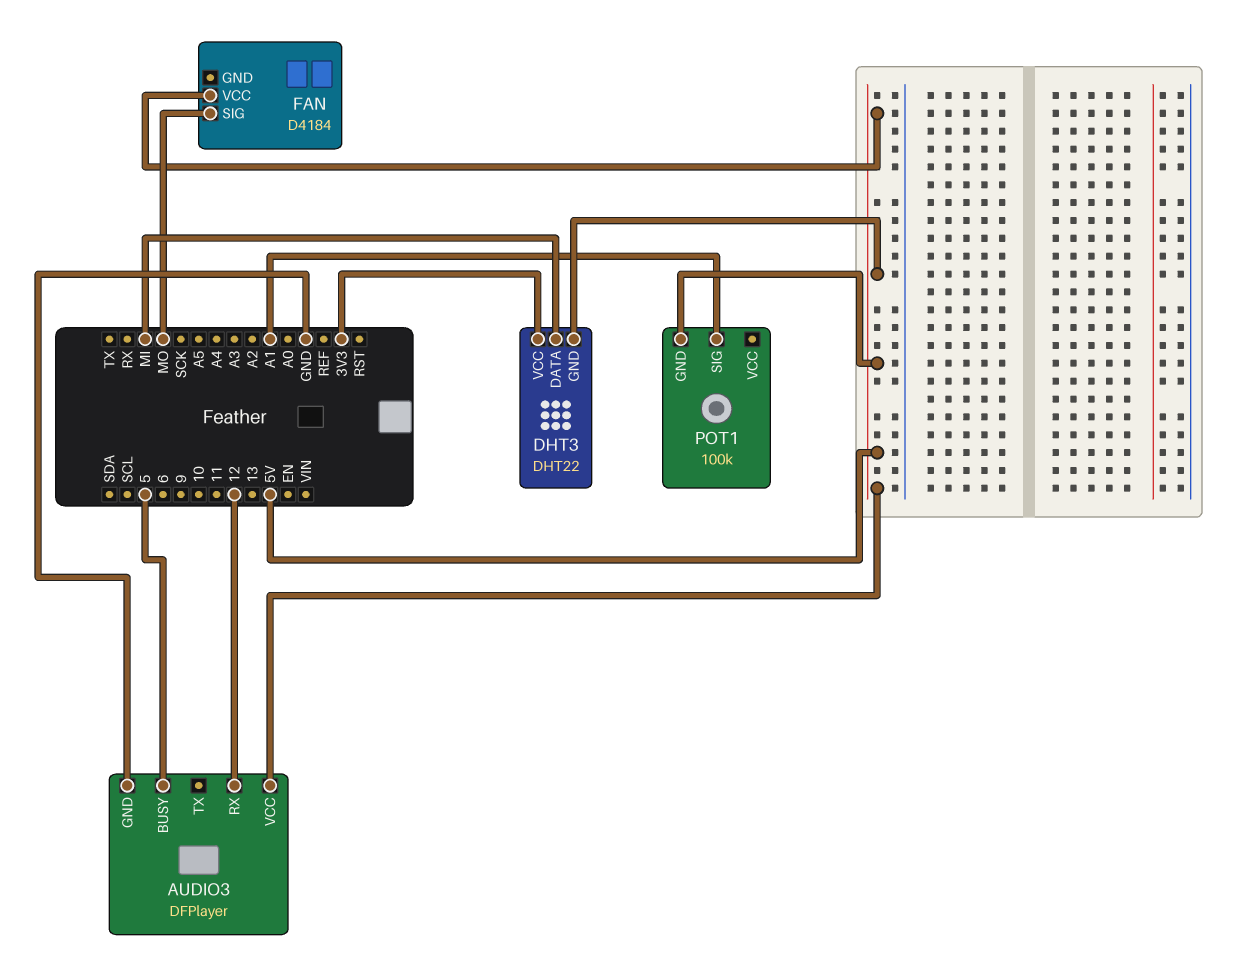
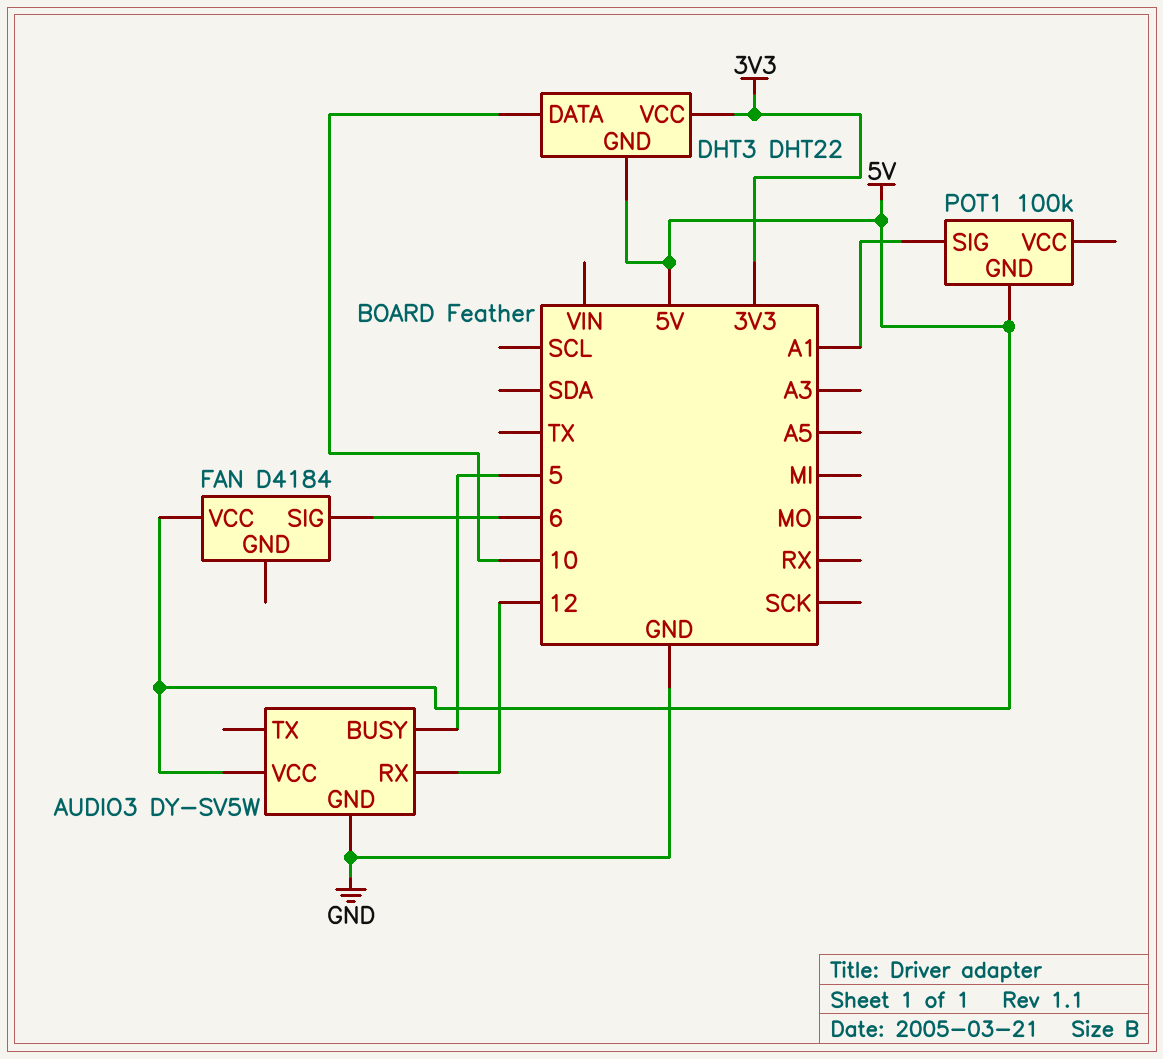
AUDIO3: DFPlayer -> DY-SV5W
DHT3 pin DATA: MI -> 10
FAN pin SIG: MO -> 6

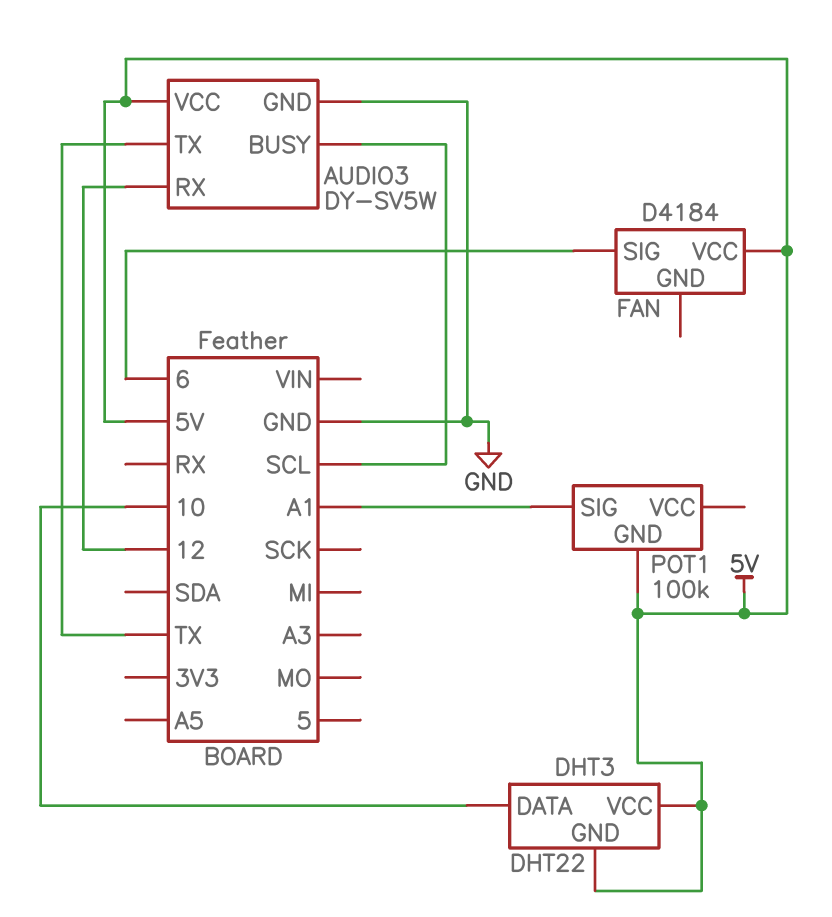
AUDIO3 pin BUSY: 5 -> SCL
AUDIO3 pin TX: none -> TX
DHT3 pin VCC: 3V3 -> 5V

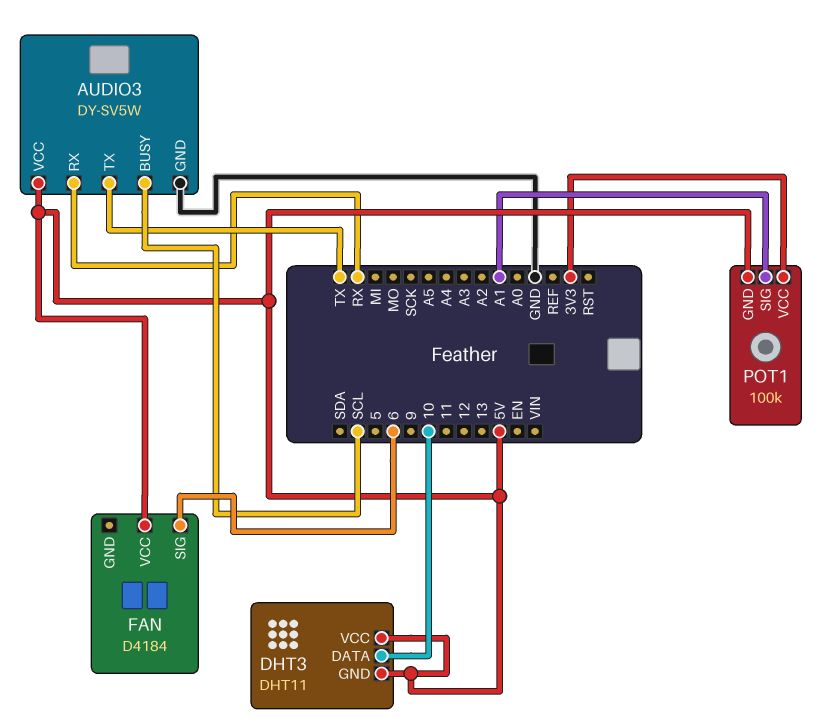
AUDIO3 pin RX: 12 -> RX
DHT3: DHT22 -> DHT11
POT1 pin VCC: none -> 3V3

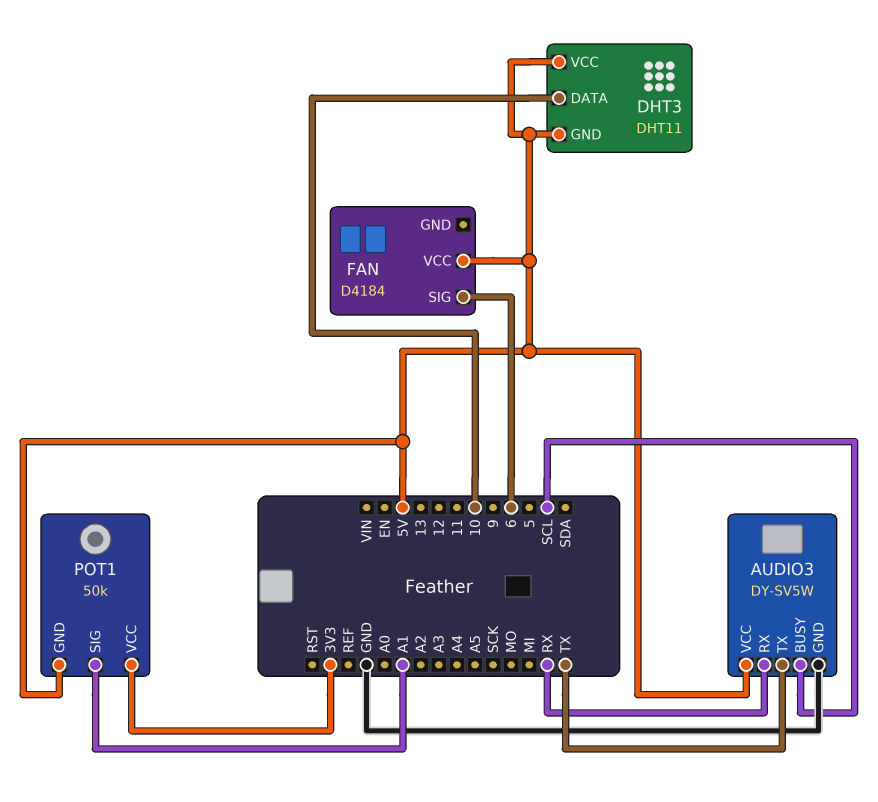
POT1: 100k -> 50k

